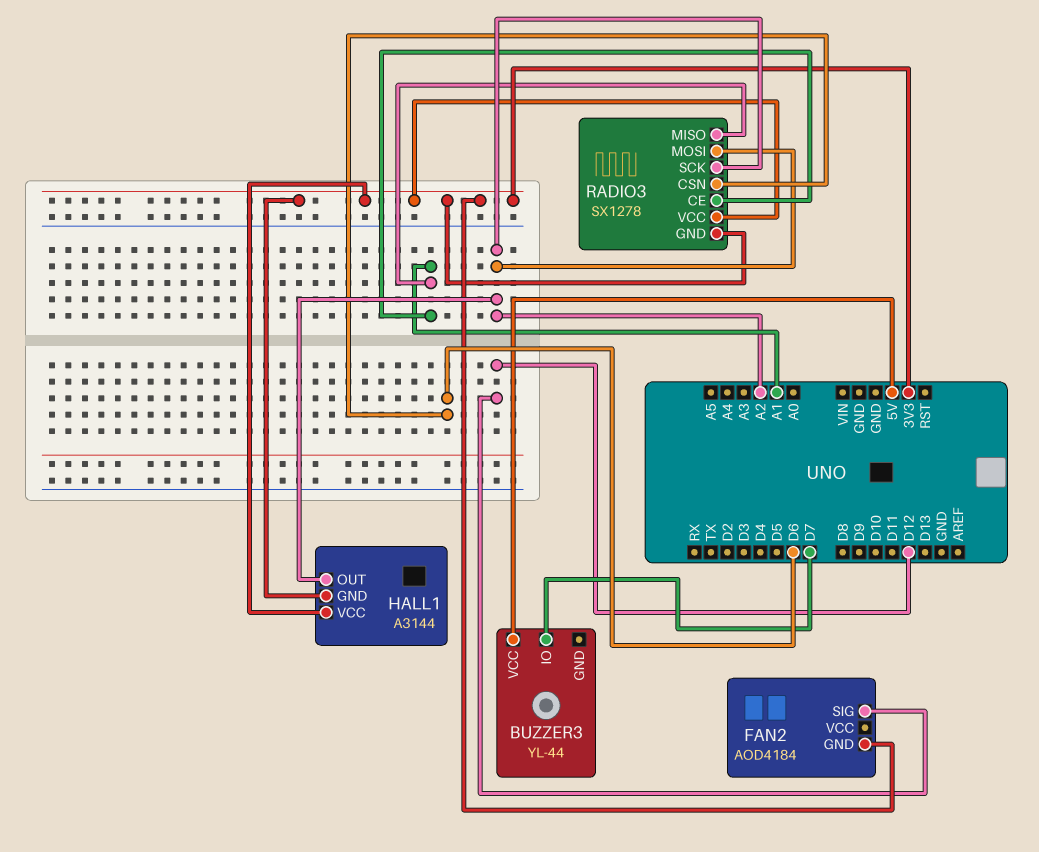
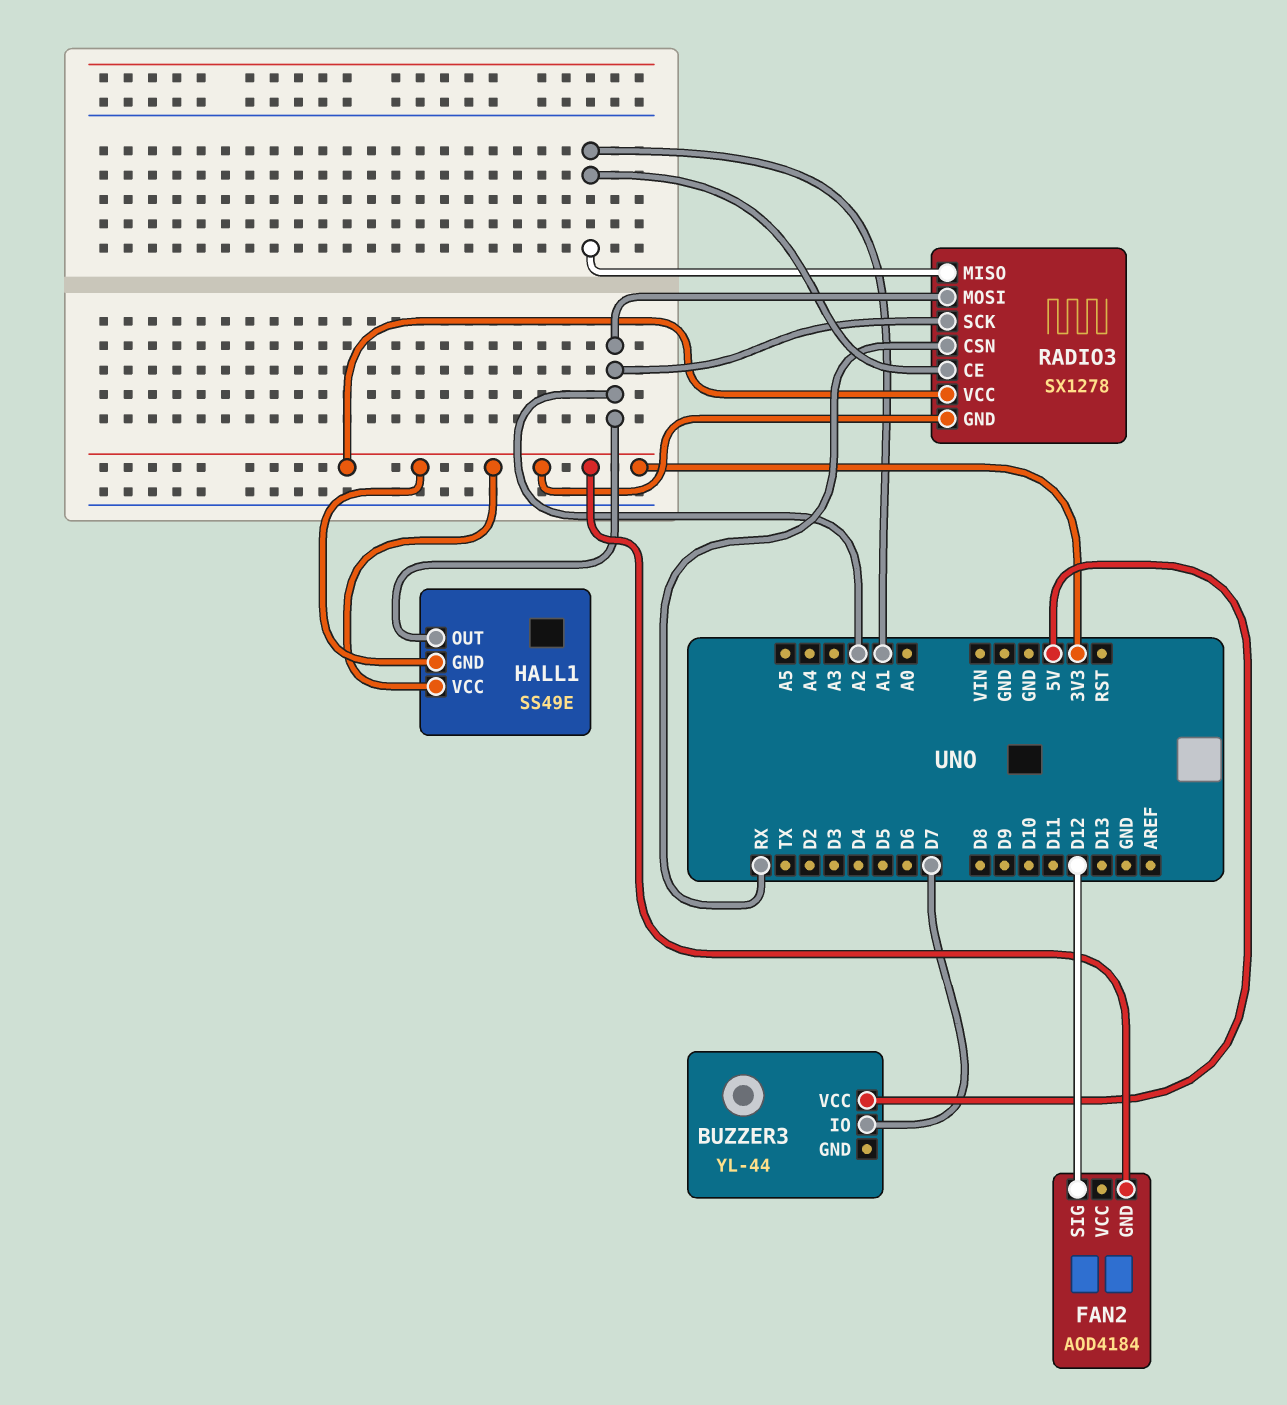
HALL1: A3144 -> SS49E
RADIO3 pin CSN: D6 -> RX

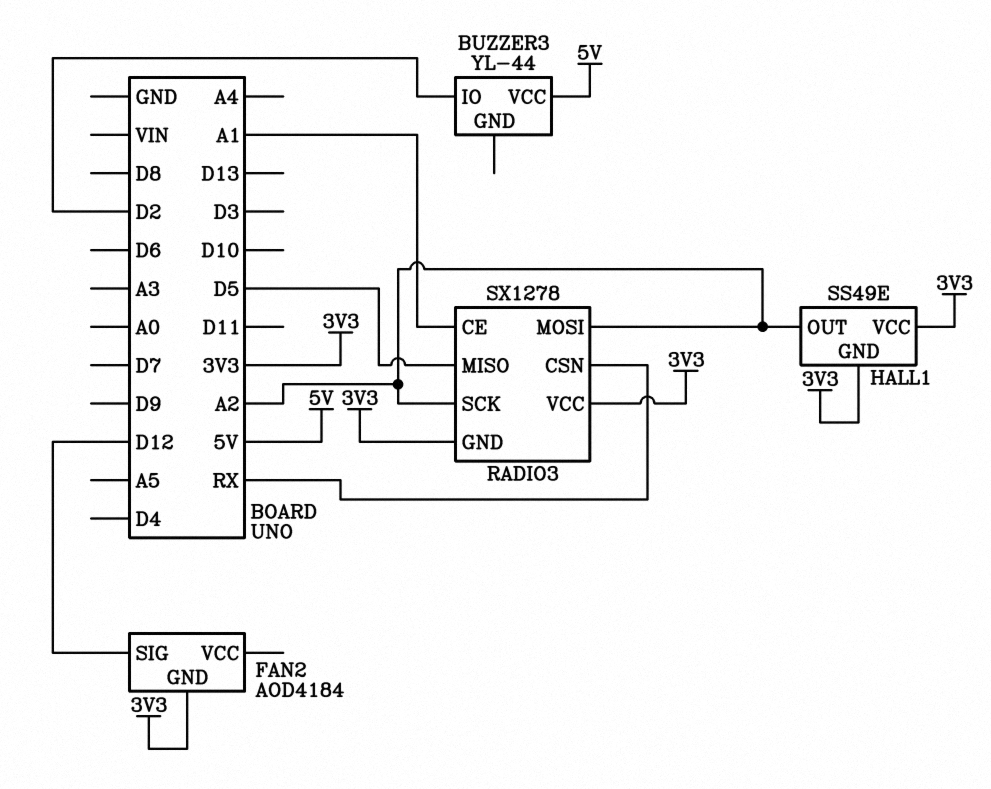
BUZZER3 pin IO: D7 -> D2
RADIO3 pin MISO: A1 -> D5

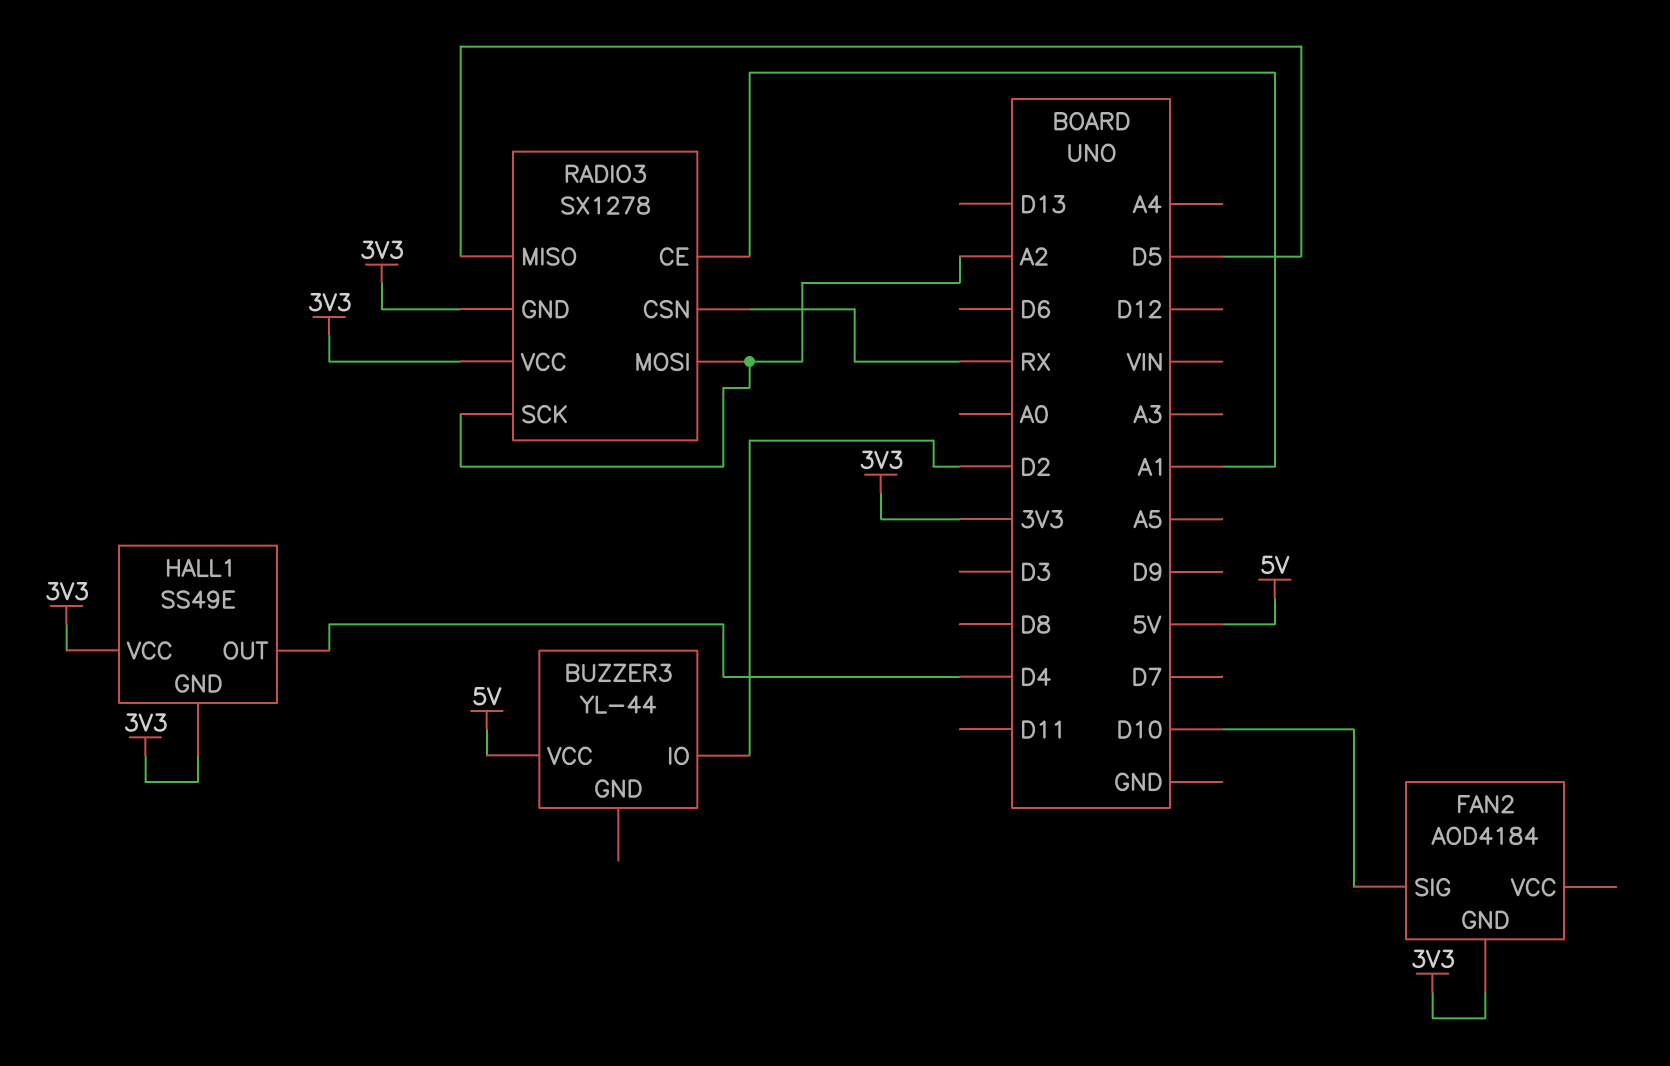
FAN2 pin SIG: D12 -> D10
HALL1 pin OUT: A2 -> D4

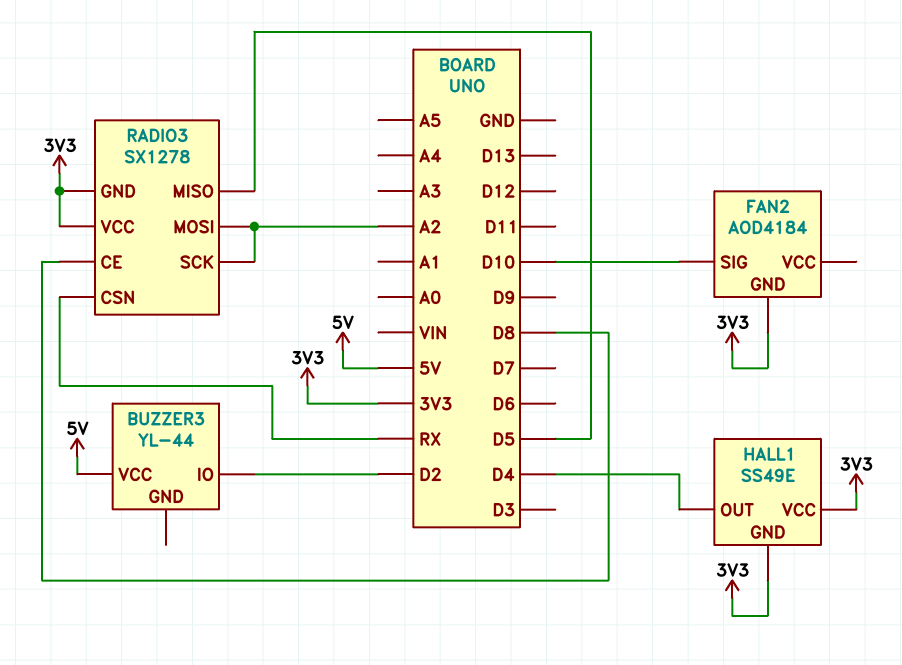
RADIO3 pin CE: A1 -> D8

